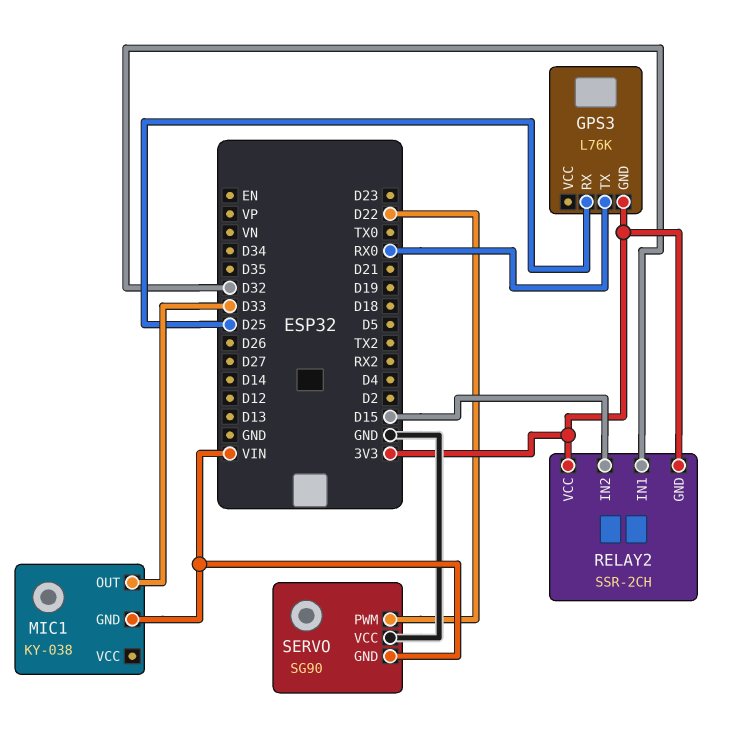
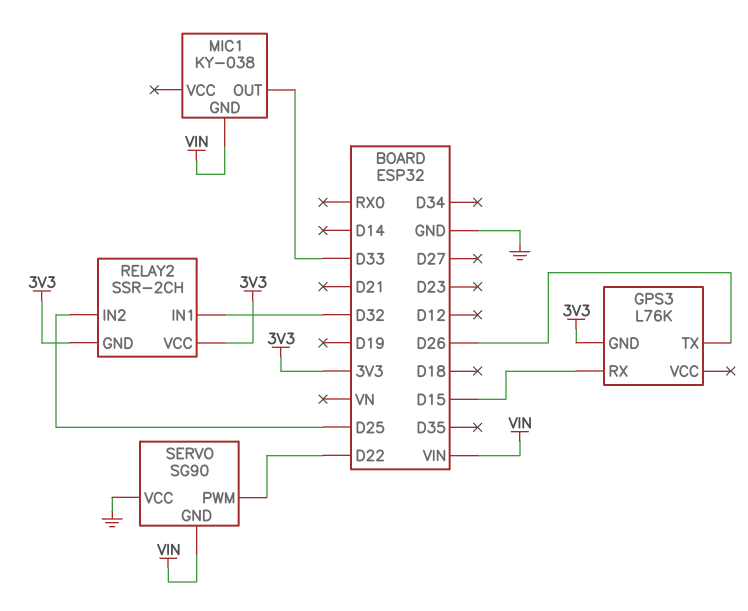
GPS3 pin RX: D25 -> D15
GPS3 pin TX: RX0 -> D26
RELAY2 pin IN2: D15 -> D25

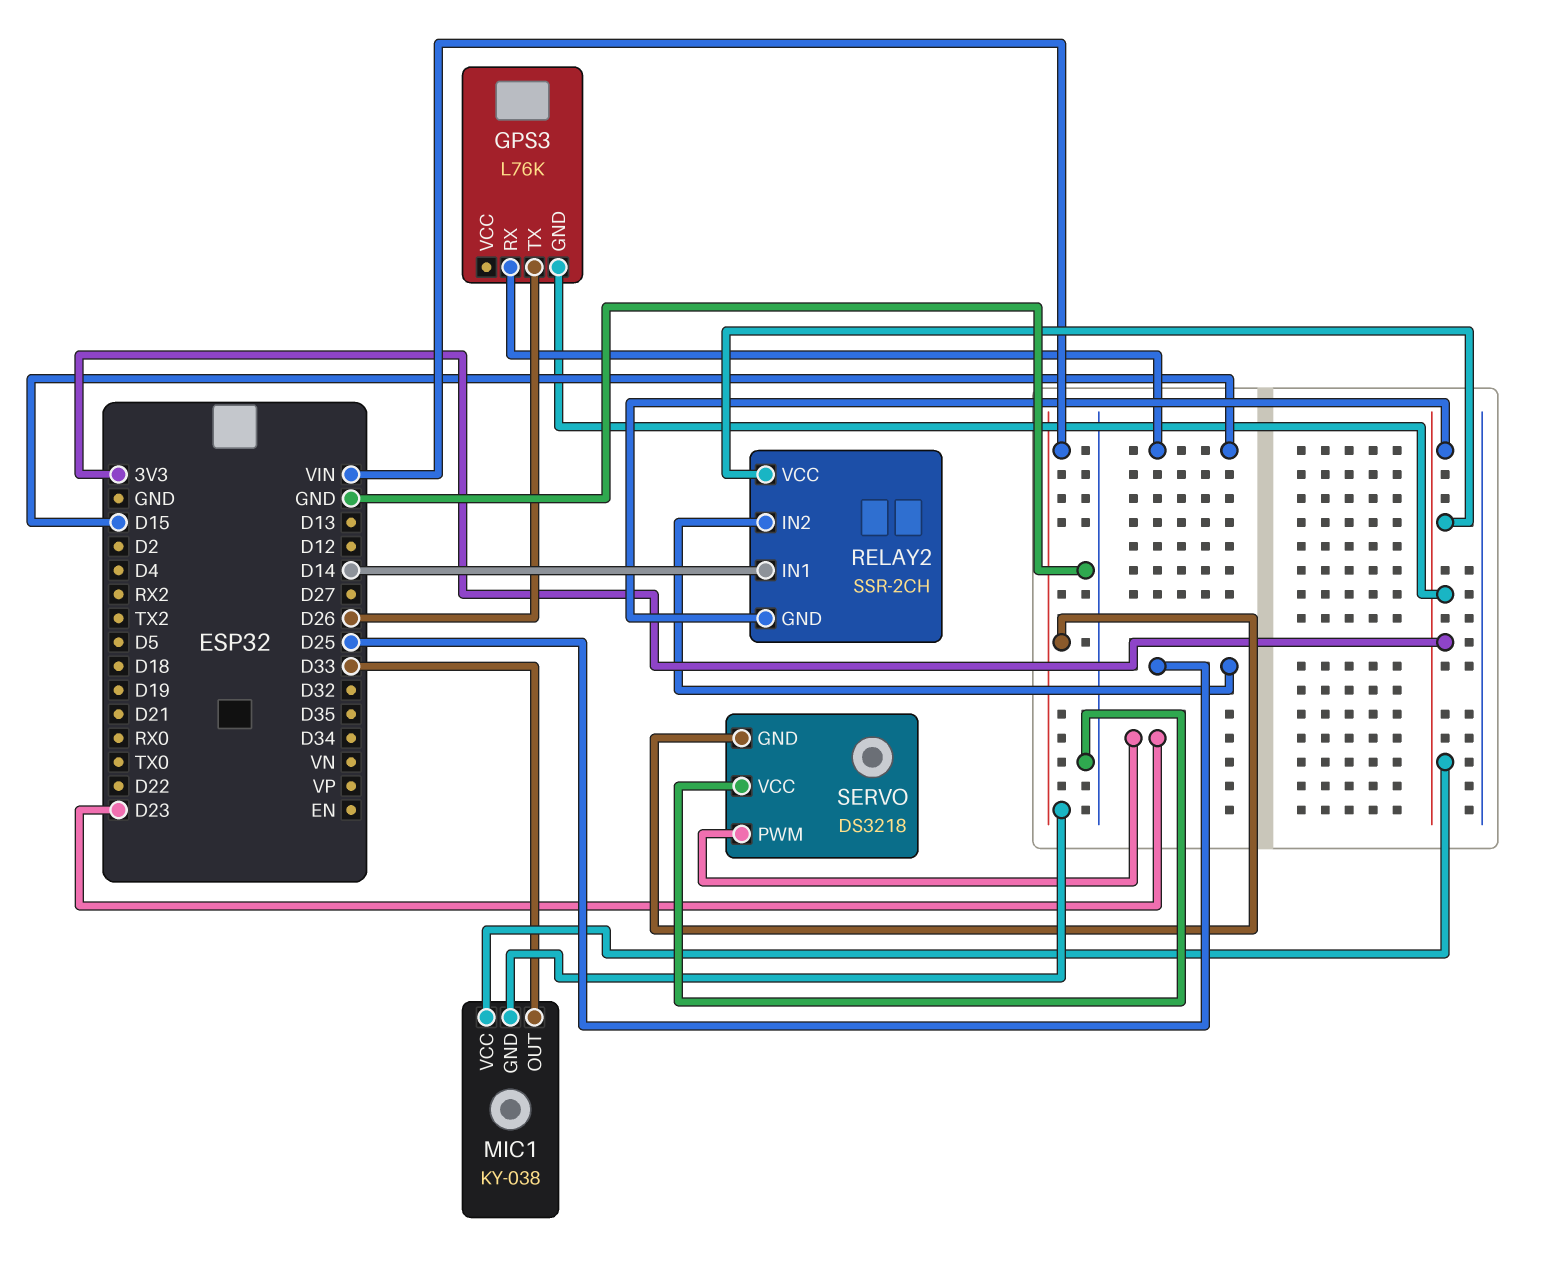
MIC1 pin VCC: none -> 3V3
RELAY2 pin IN1: D32 -> D14
SERVO: SG90 -> DS3218
SERVO pin PWM: D22 -> D23

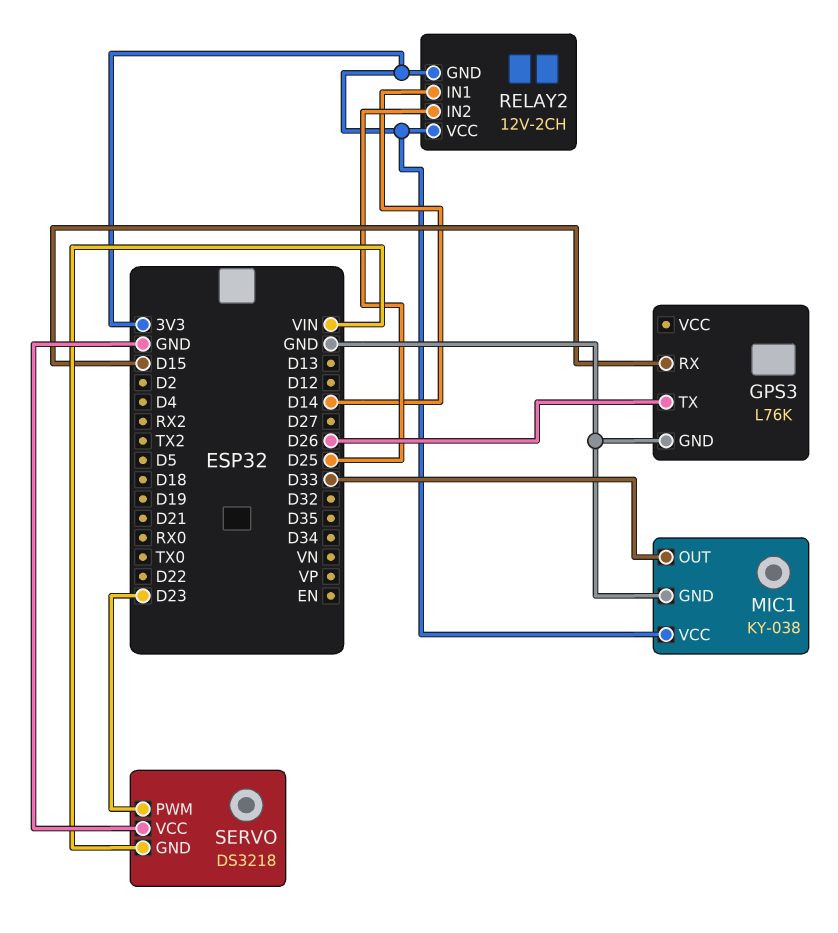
GPS3 pin GND: 3V3 -> GND
MIC1 pin GND: VIN -> GND
RELAY2: SSR-2CH -> 12V-2CH

